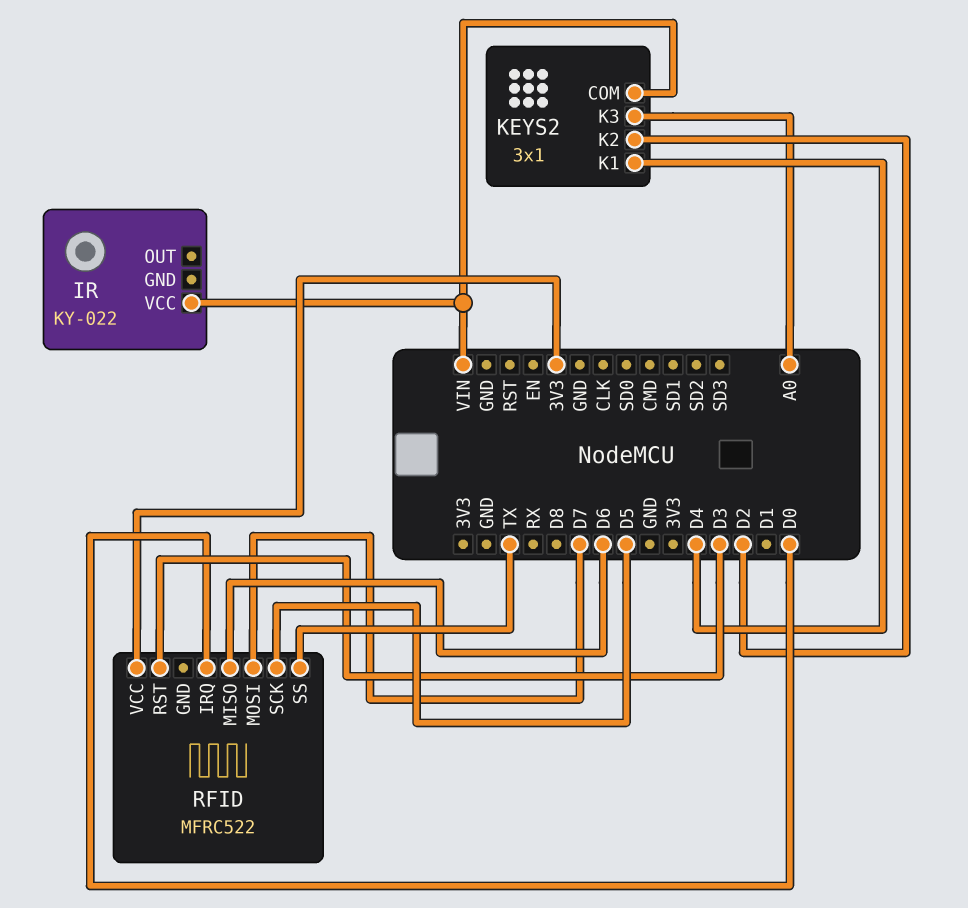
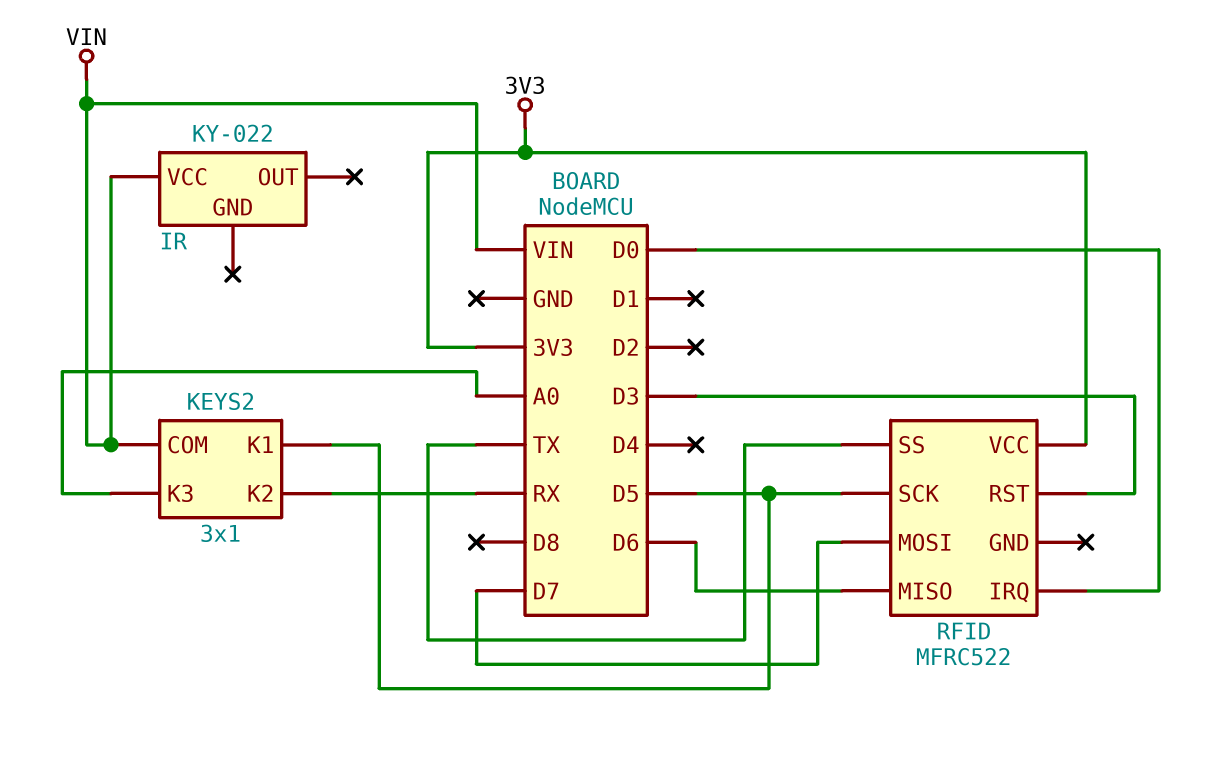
KEYS2 pin K1: D4 -> D5
KEYS2 pin K2: D2 -> RX

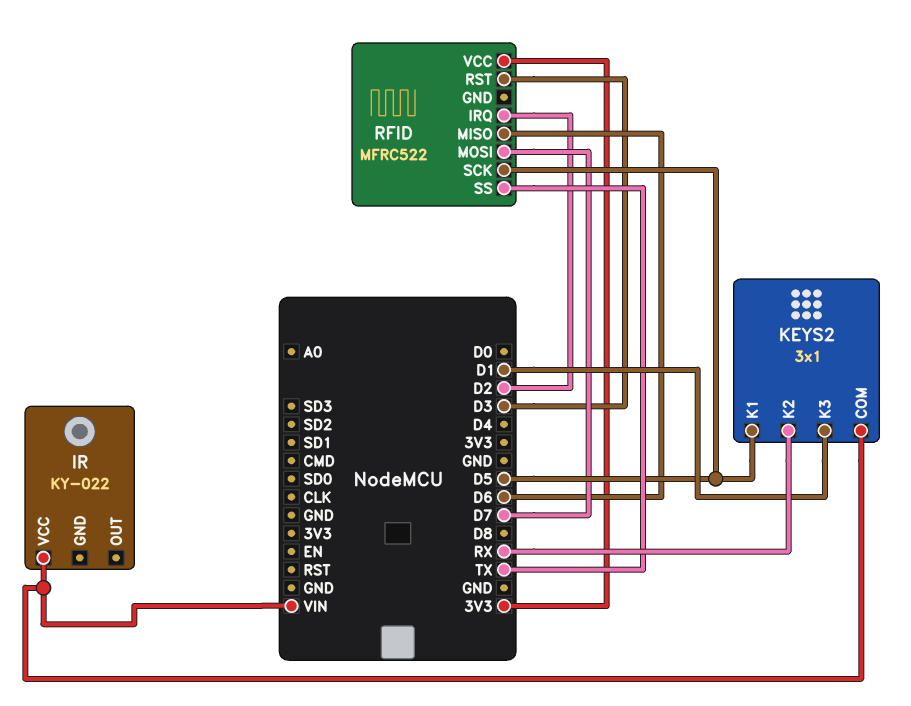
KEYS2 pin K3: A0 -> D1
RFID pin IRQ: D0 -> D2

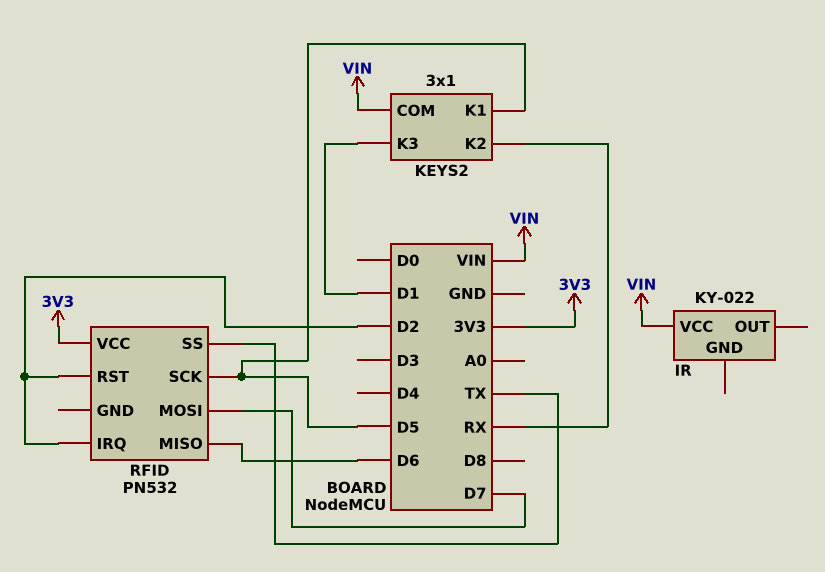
RFID: MFRC522 -> PN532
RFID pin RST: D3 -> D2

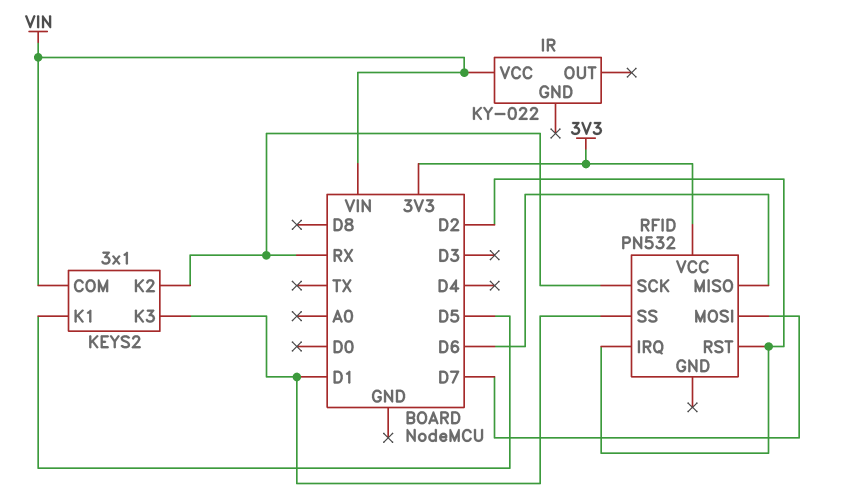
RFID pin SCK: D5 -> RX
RFID pin SS: TX -> D1

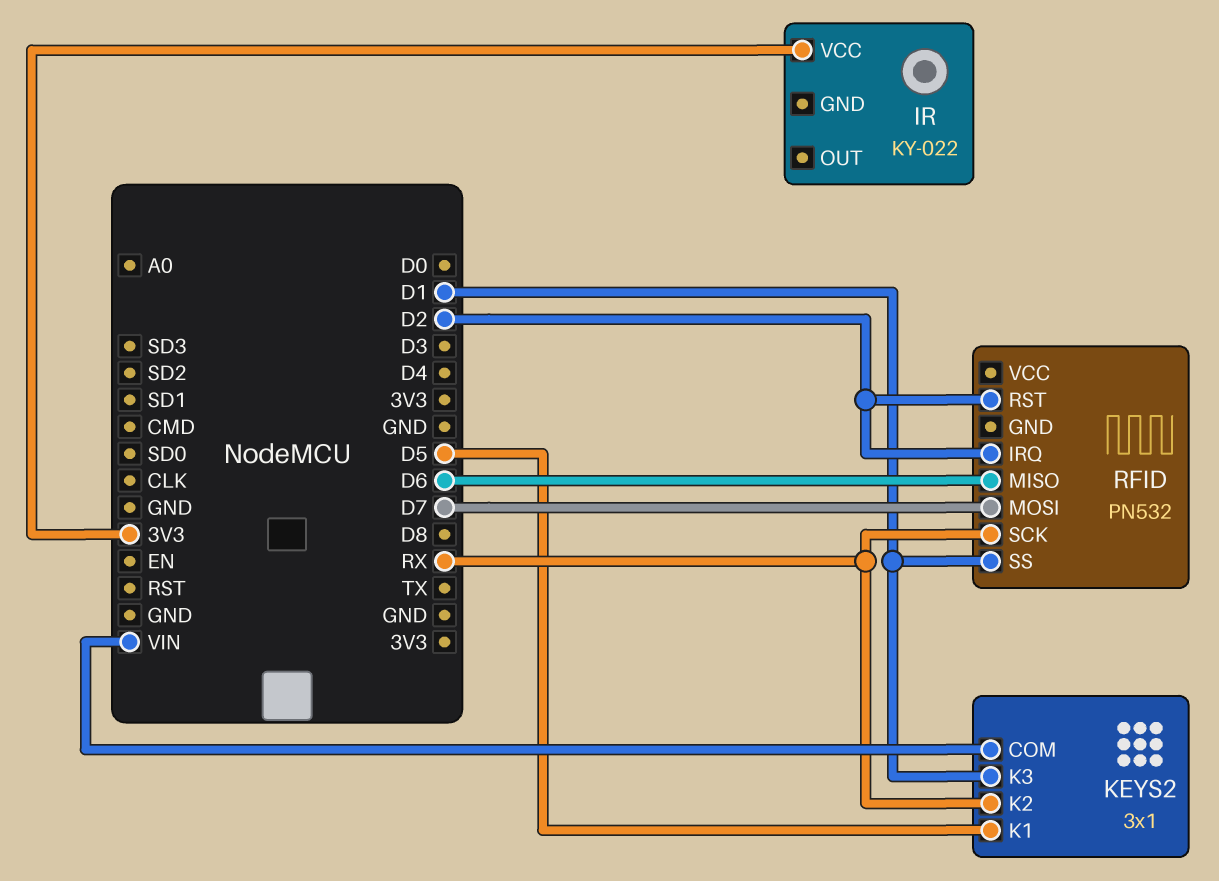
IR pin VCC: VIN -> 3V3
RFID pin VCC: 3V3 -> none

